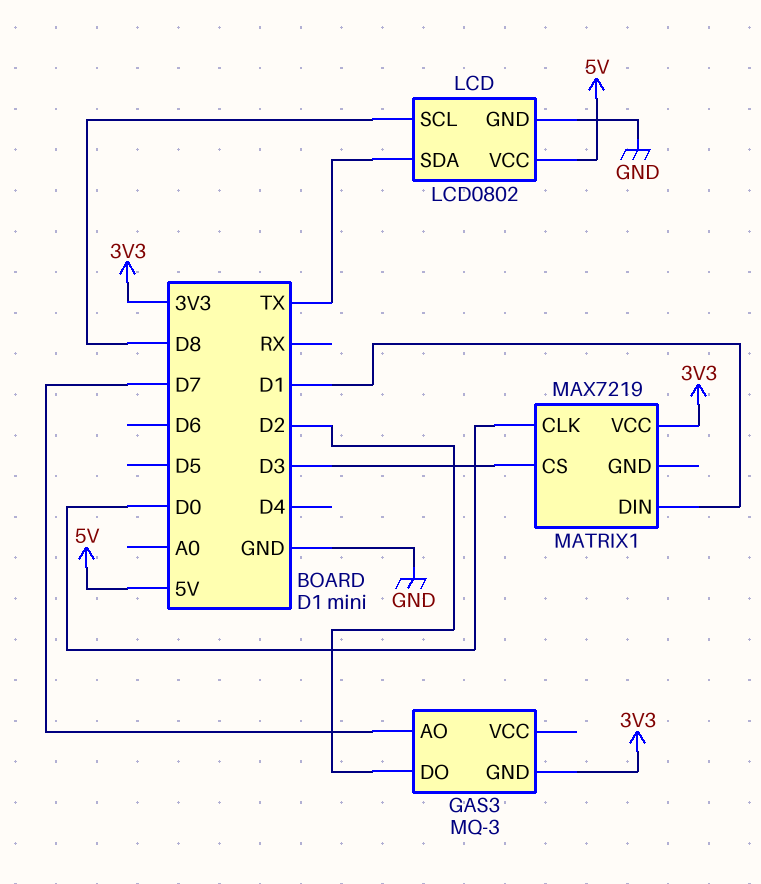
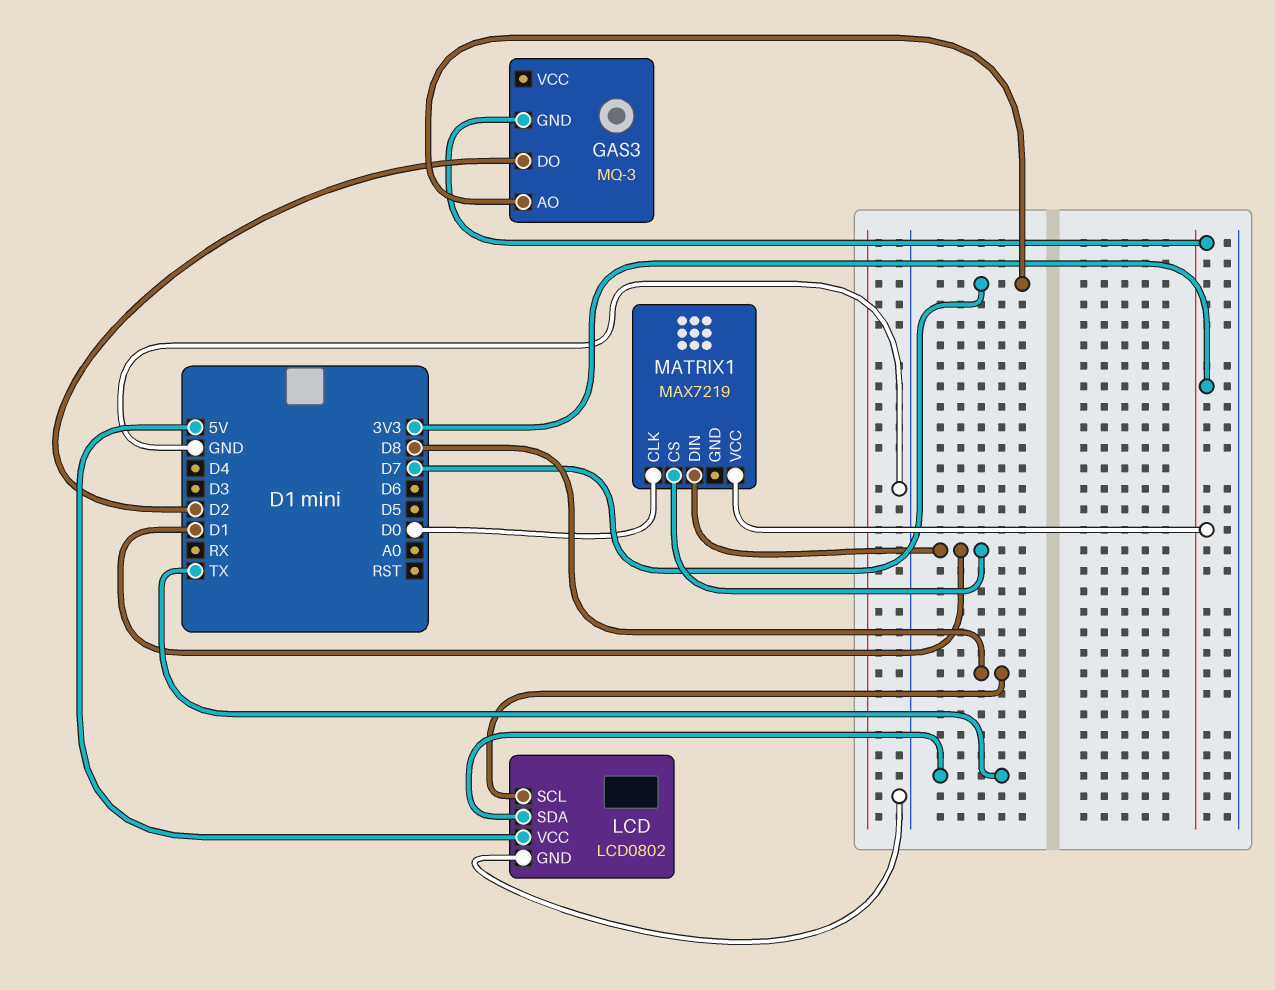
MATRIX1 pin CS: D3 -> D1

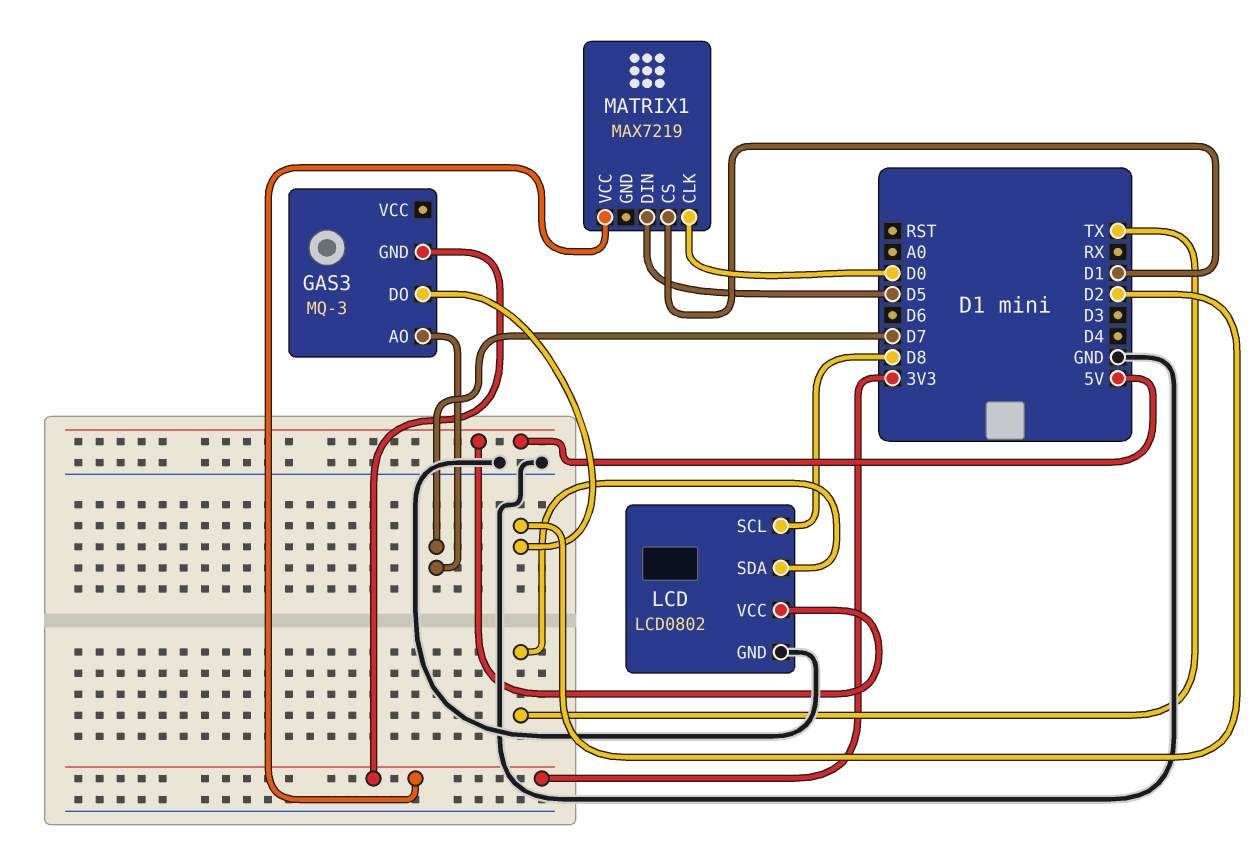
MATRIX1 pin DIN: D1 -> D5

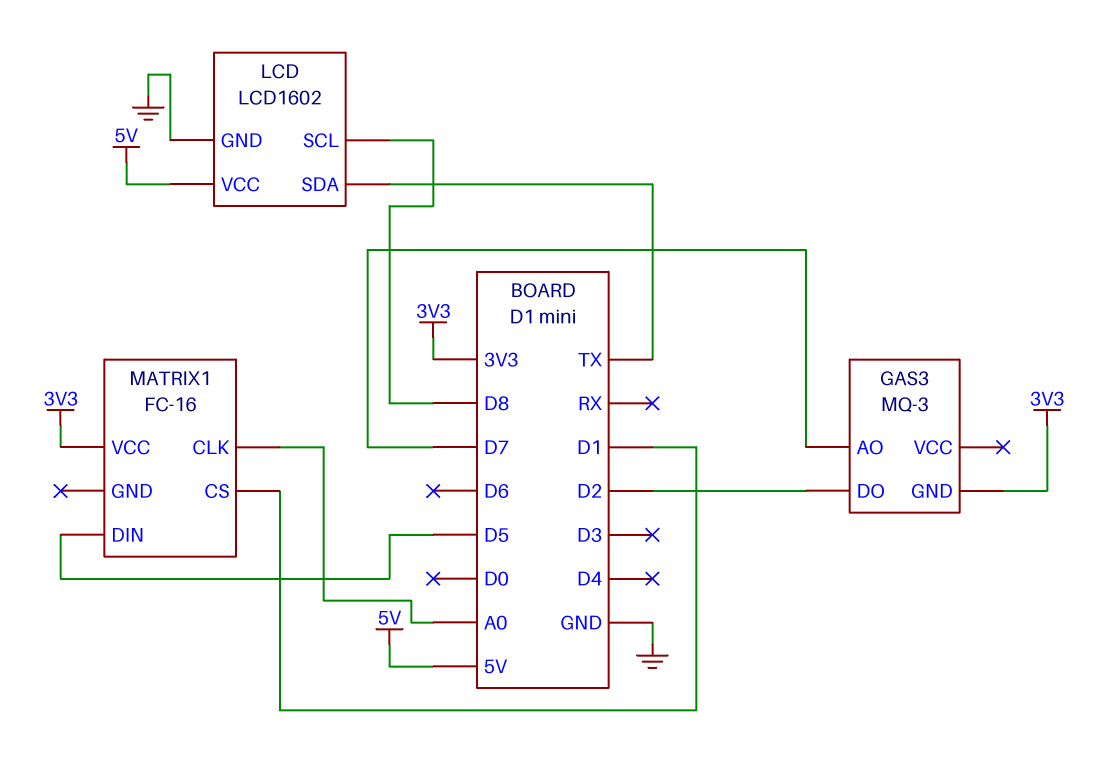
LCD: LCD0802 -> LCD1602
MATRIX1: MAX7219 -> FC-16
MATRIX1 pin CLK: D0 -> A0

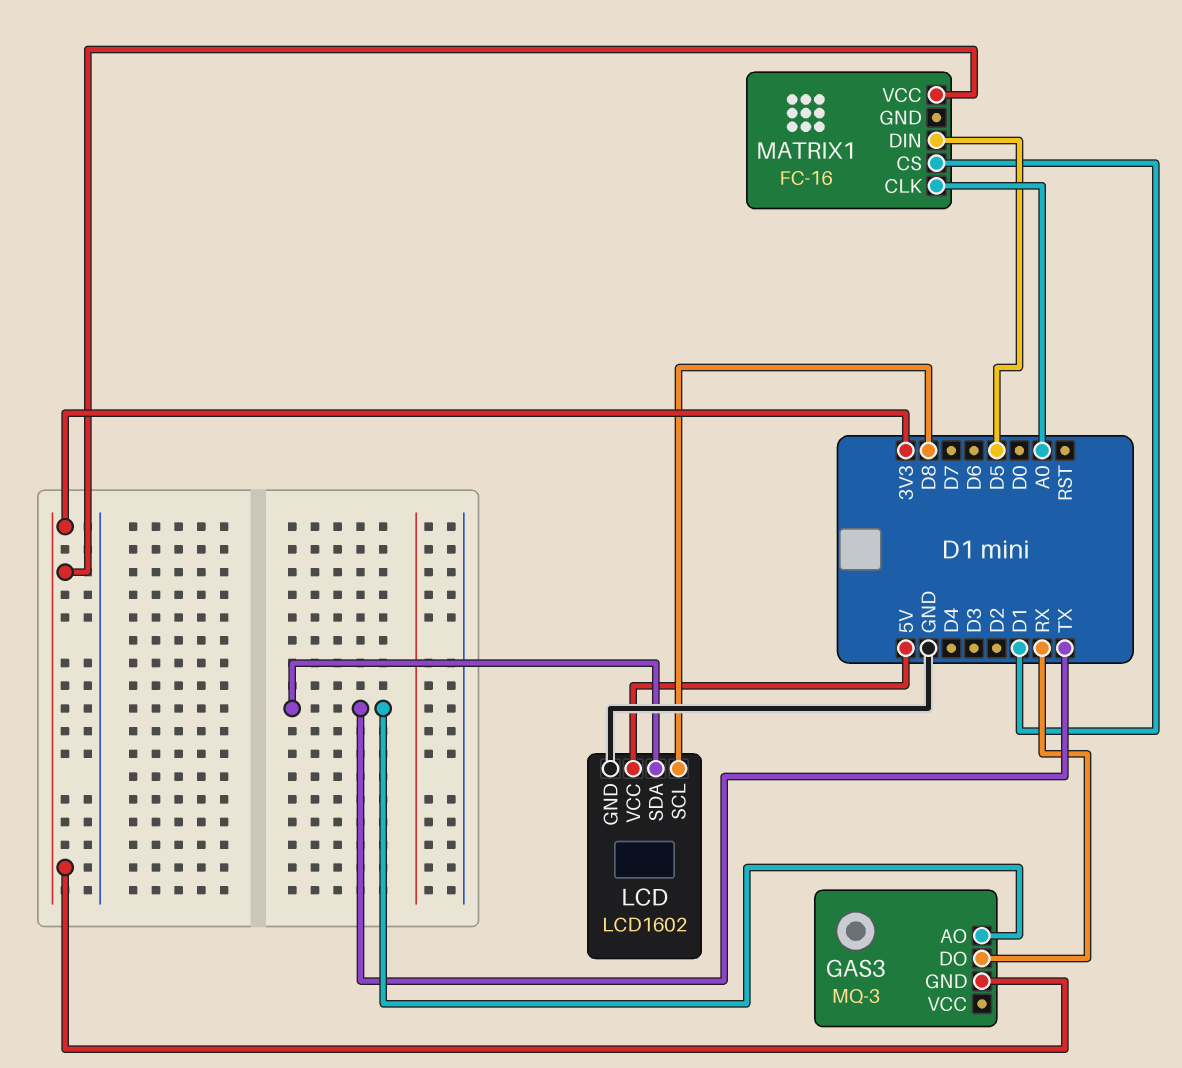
GAS3 pin AO: D7 -> TX
GAS3 pin DO: D2 -> RX

